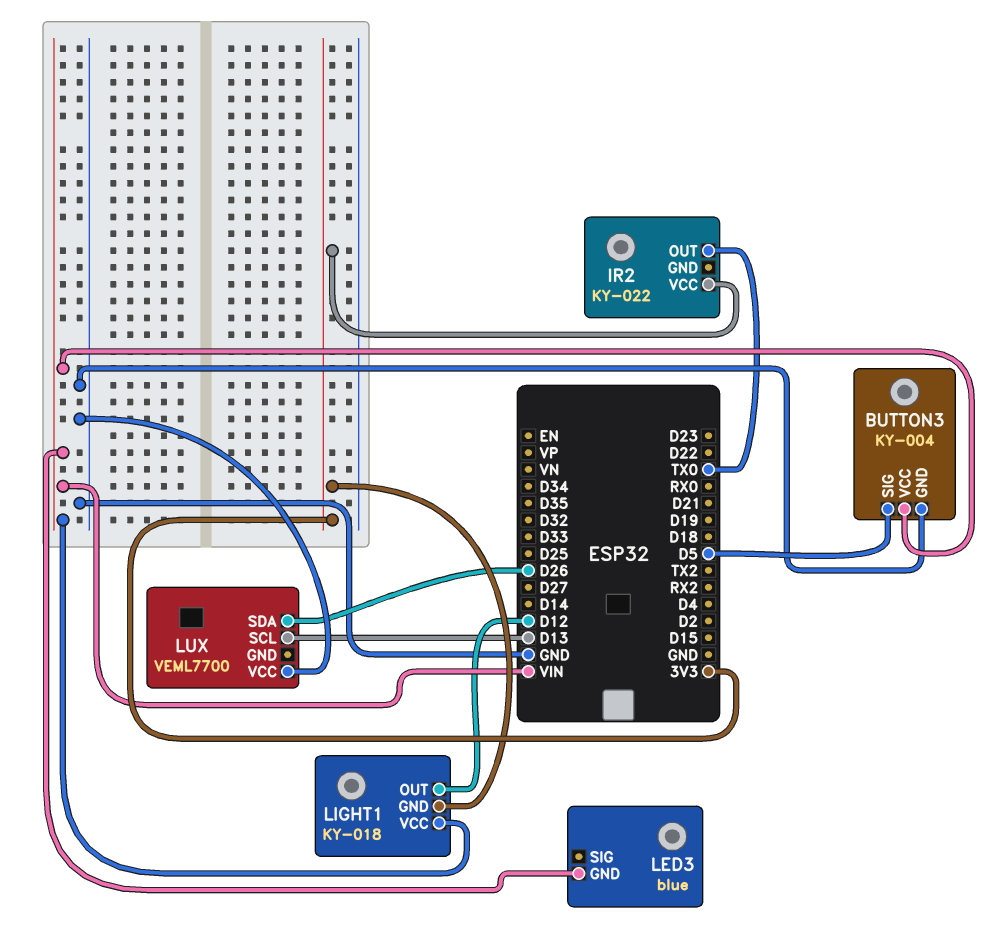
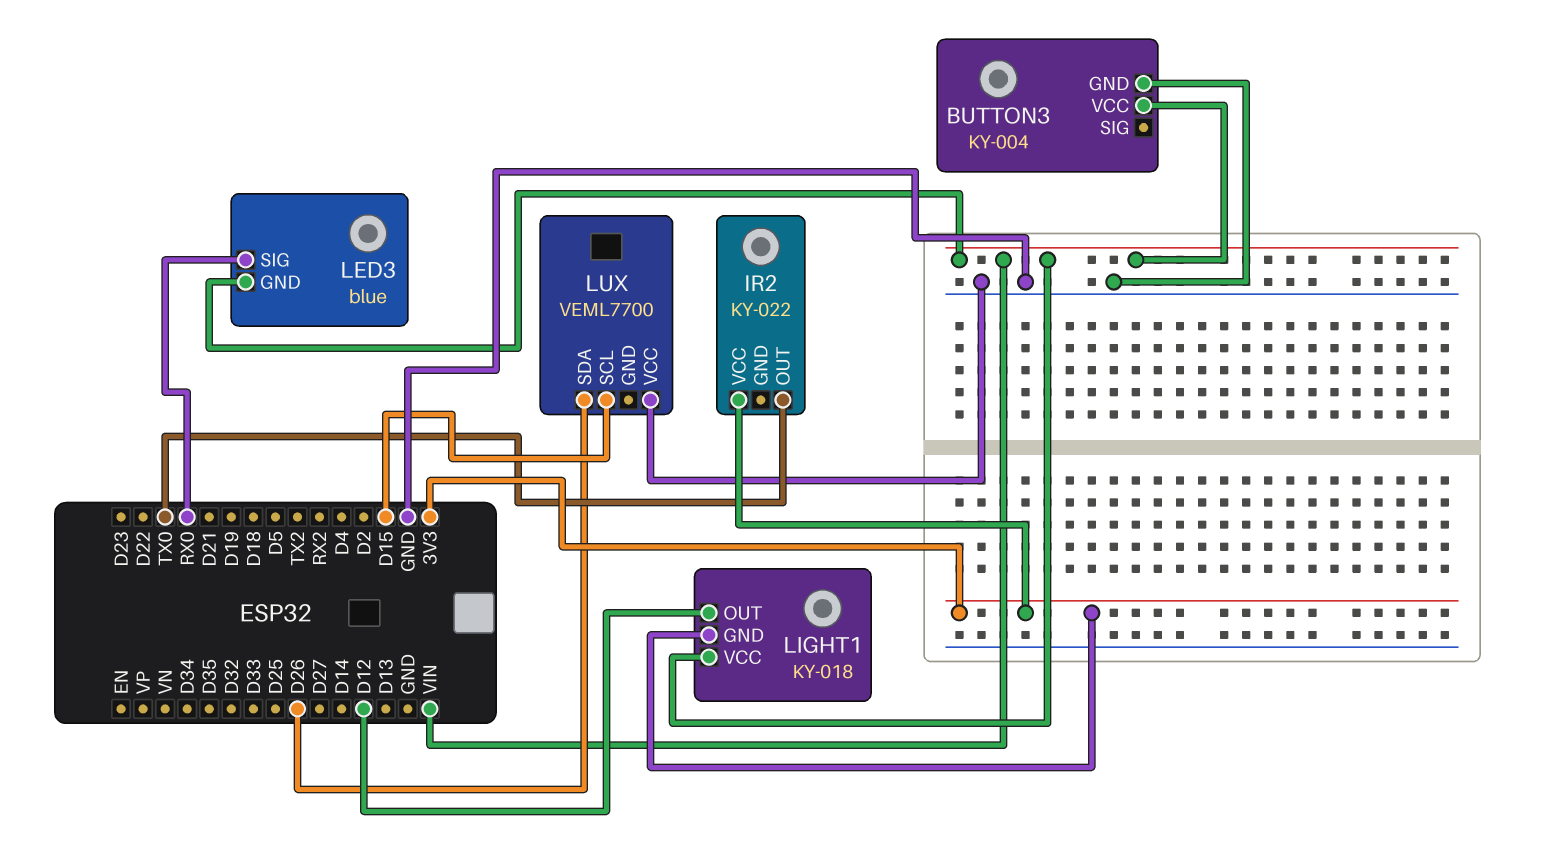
BUTTON3 pin SIG: D5 -> none
LED3 pin SIG: none -> RX0
LUX pin SCL: D13 -> D15

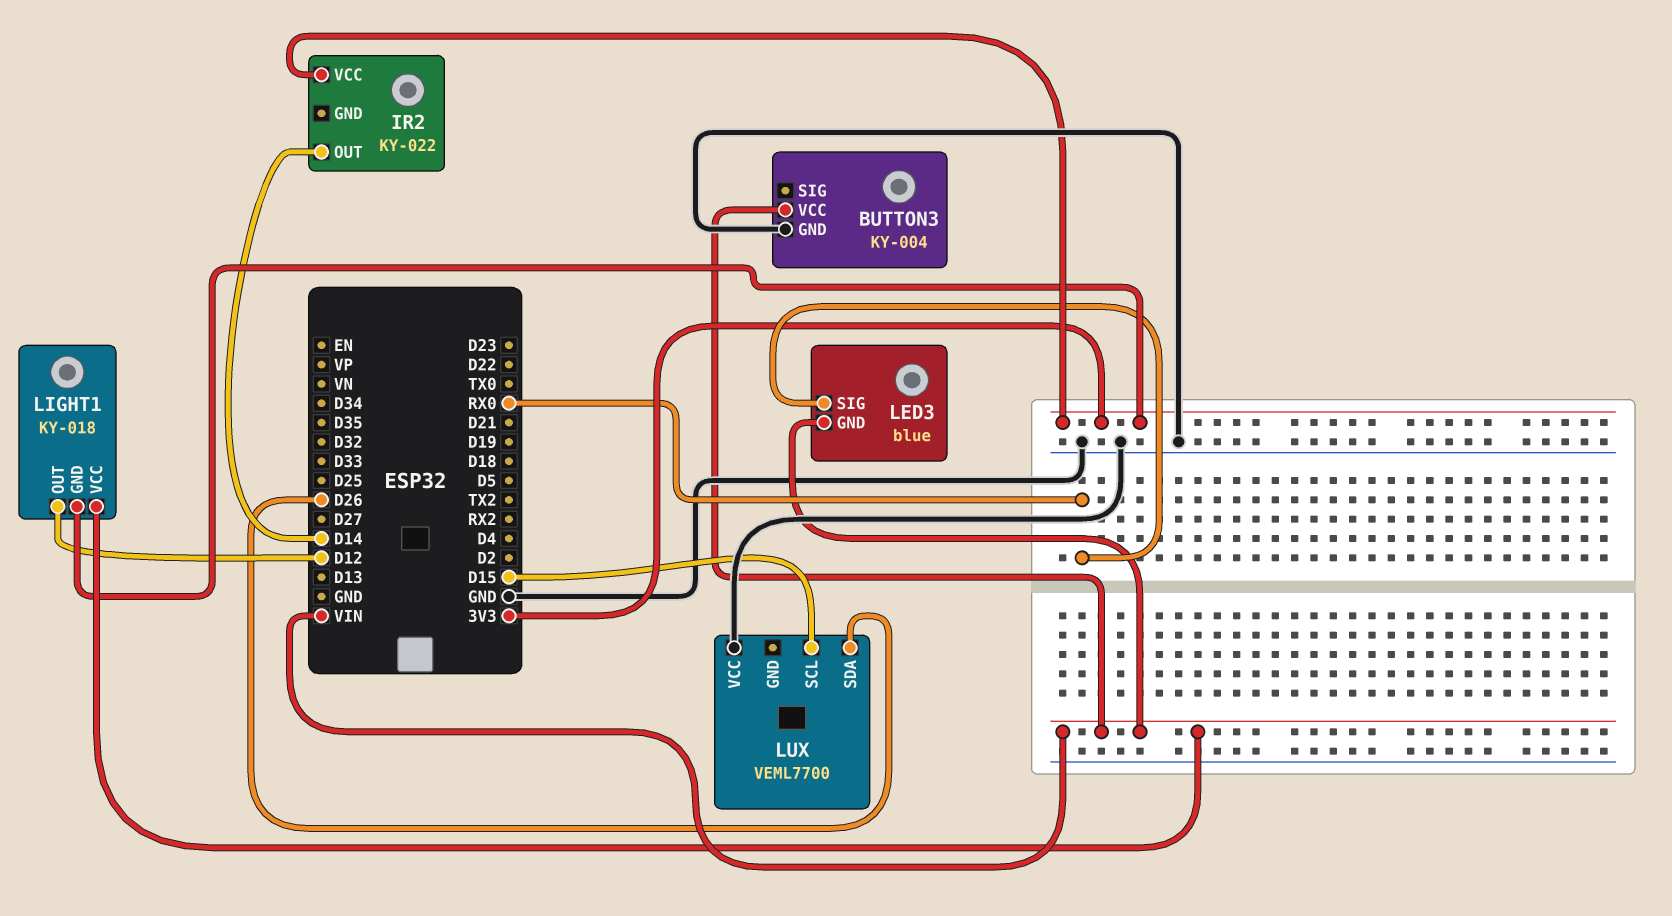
IR2 pin OUT: TX0 -> D14

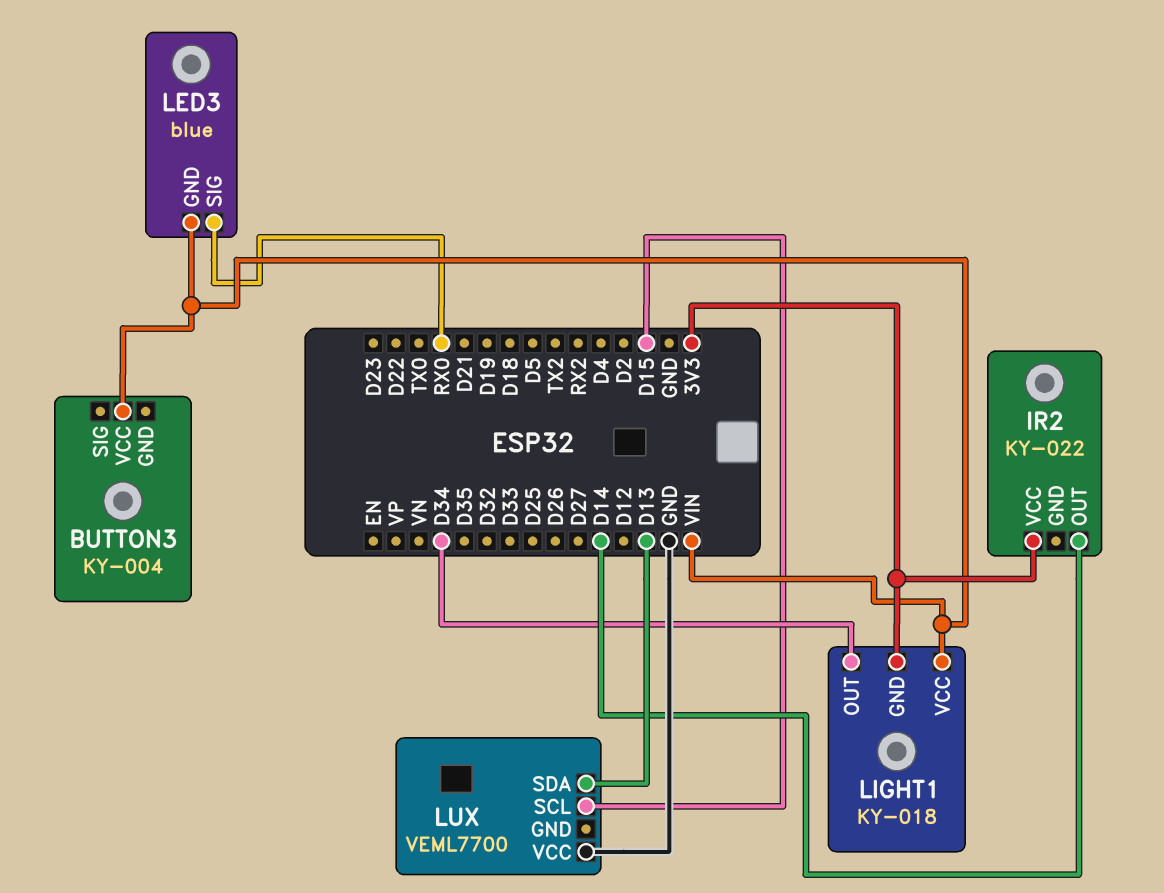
BUTTON3 pin GND: GND -> none
LIGHT1 pin OUT: D12 -> D34
LUX pin SDA: D26 -> D13

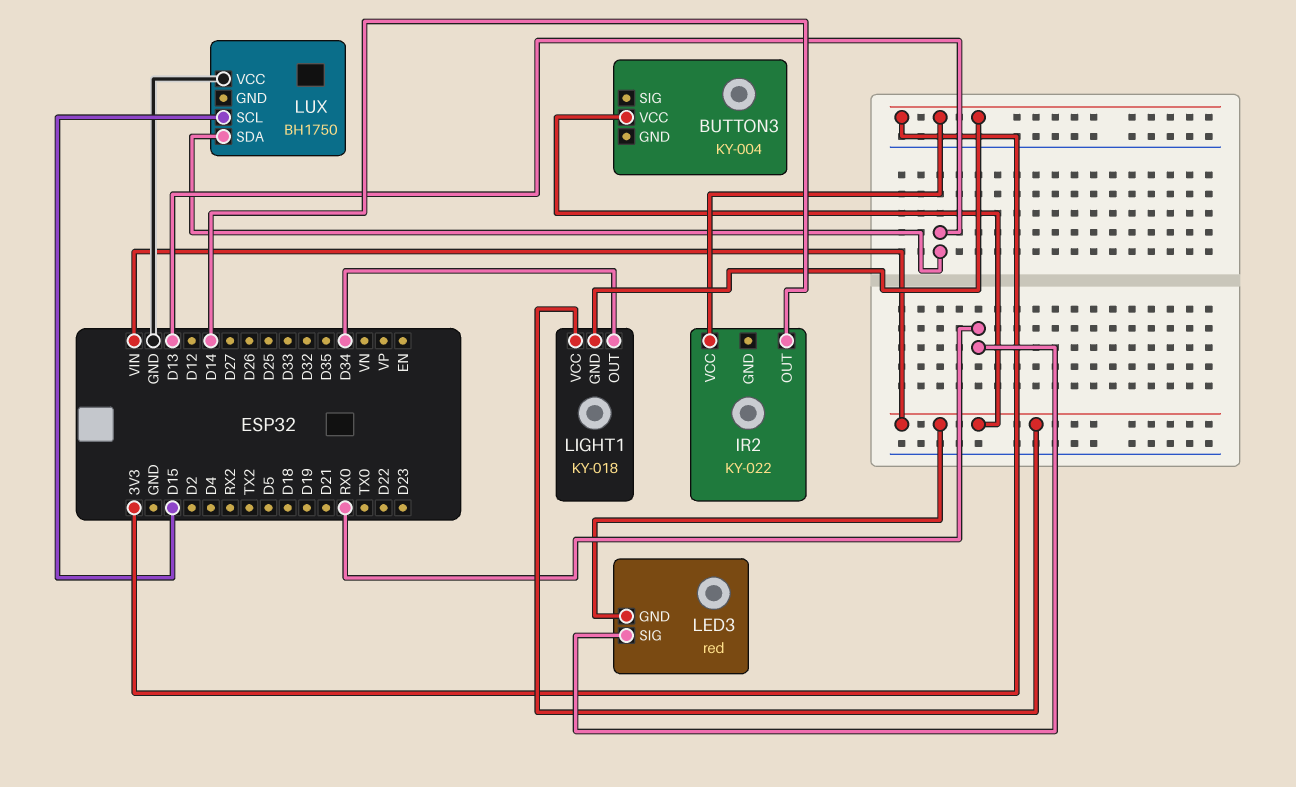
LED3: blue -> red
LUX: VEML7700 -> BH1750

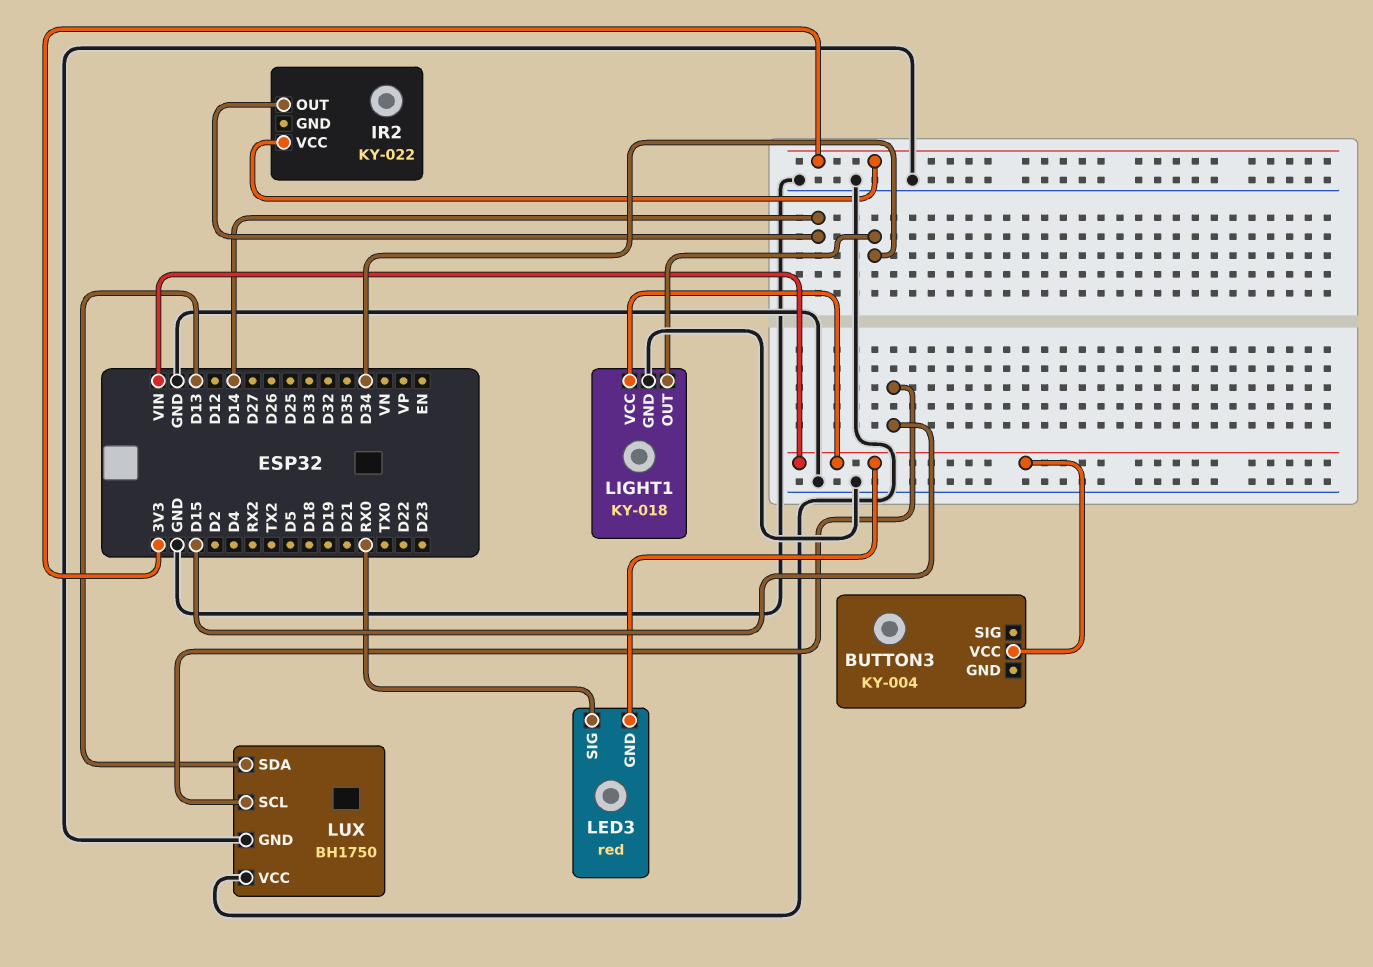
LIGHT1 pin GND: 3V3 -> GND
LUX pin GND: none -> GND

